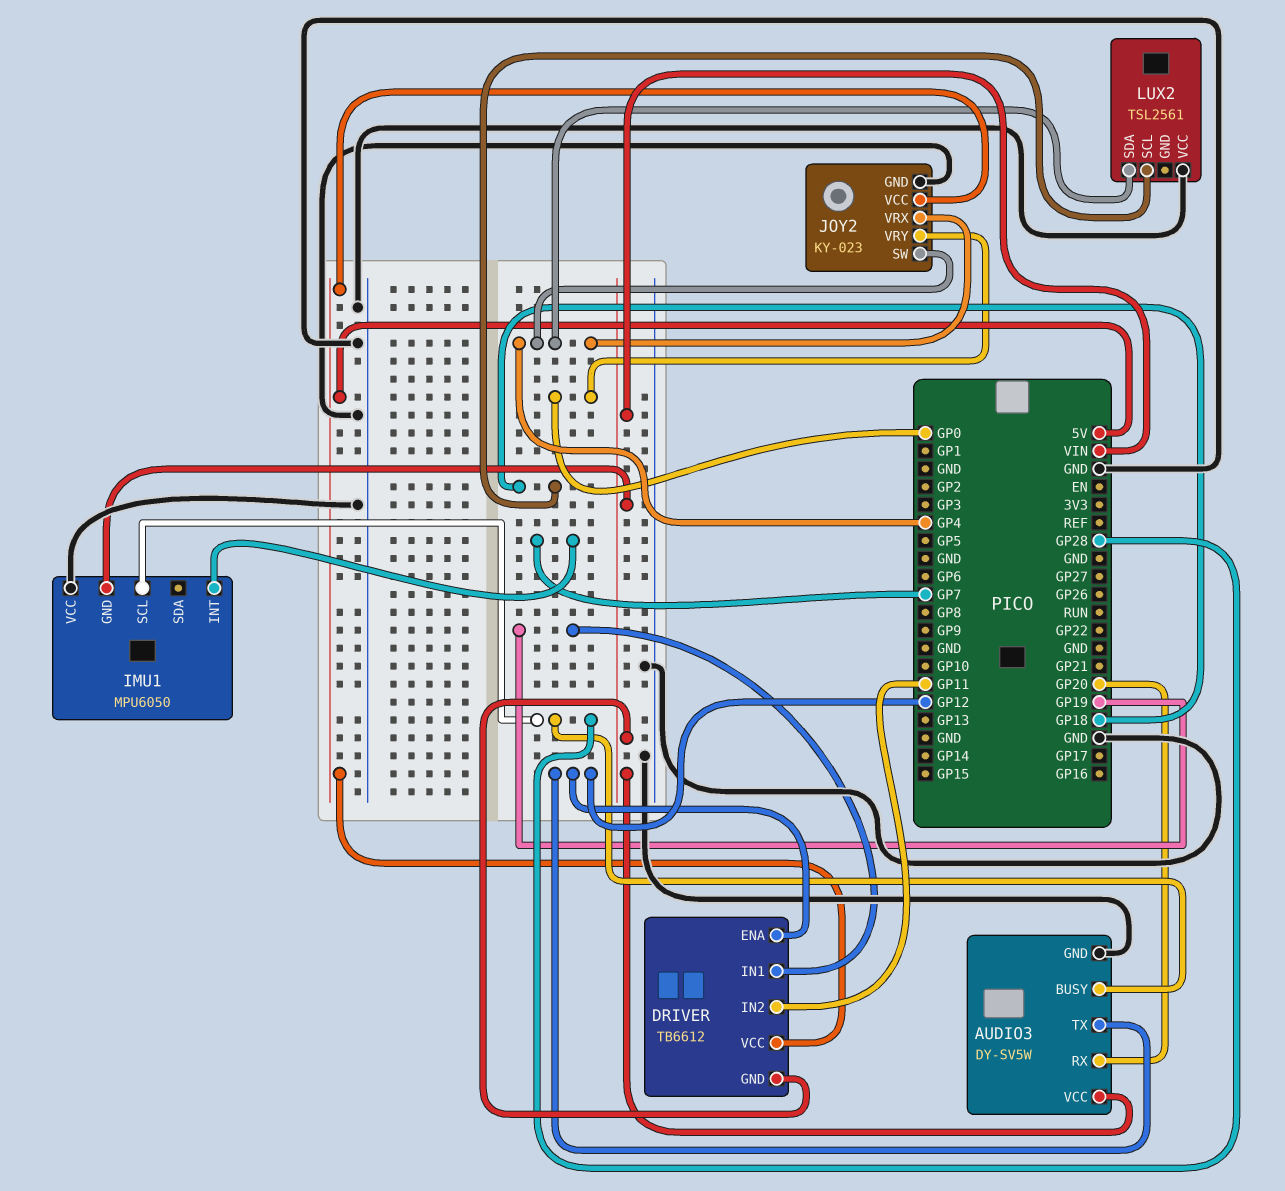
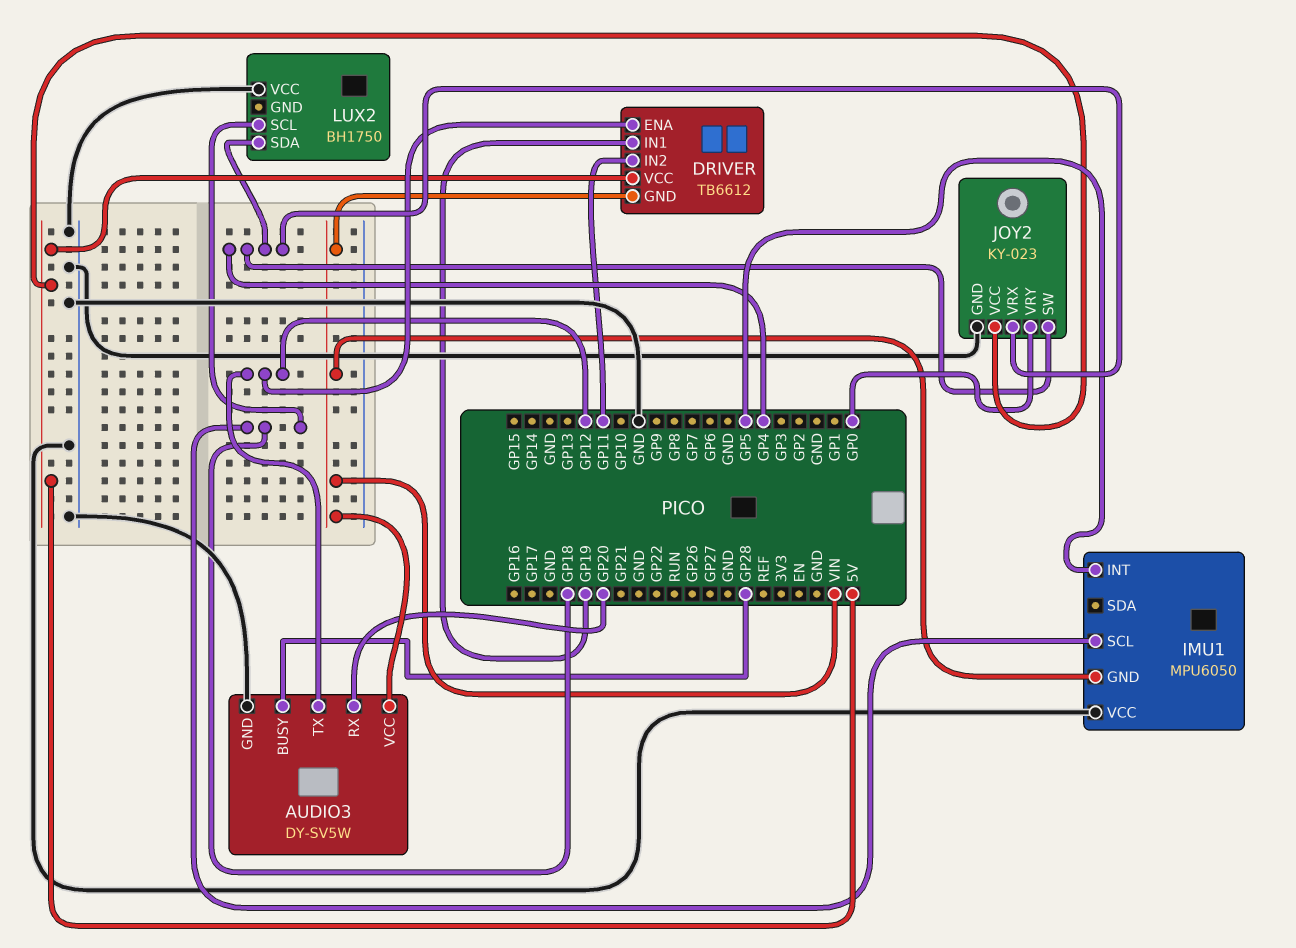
IMU1 pin INT: GP7 -> GP5
IMU1 pin SCL: GP28 -> GP18
LUX2: TSL2561 -> BH1750

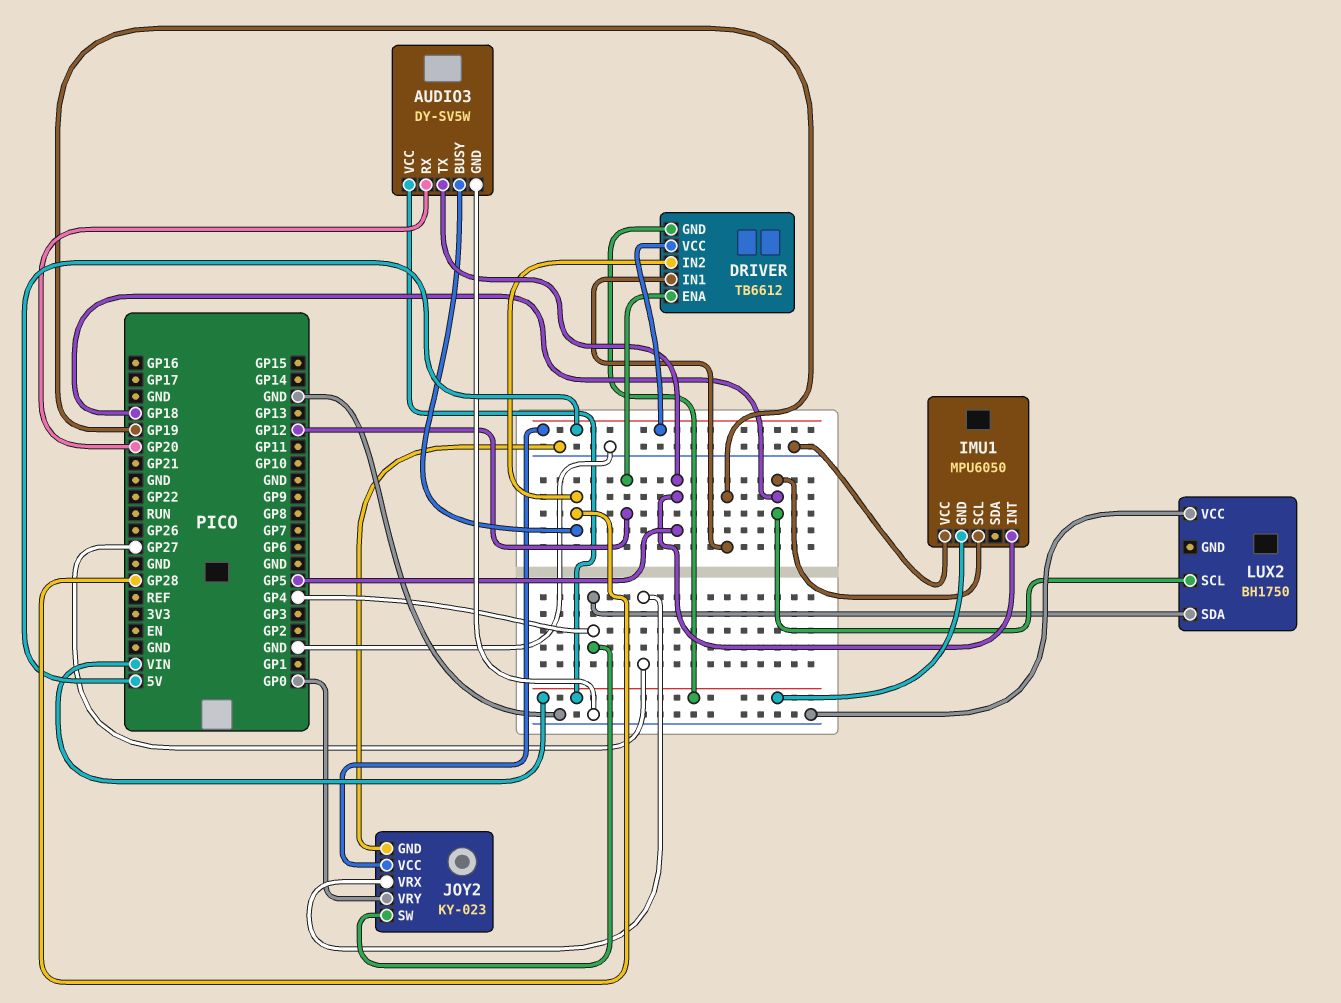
AUDIO3 pin TX: GP12 -> GP5
DRIVER pin IN2: GP11 -> GP28
JOY2 pin VRX: GP4 -> GP27

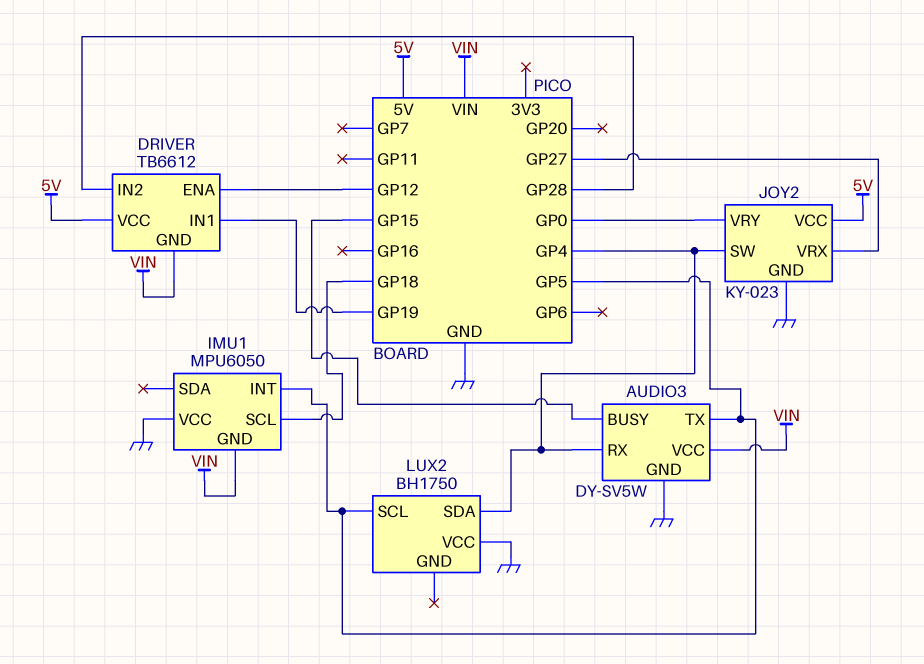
AUDIO3 pin BUSY: GP28 -> GP15
AUDIO3 pin RX: GP20 -> GP4
LUX2 pin SCL: GP18 -> GP5

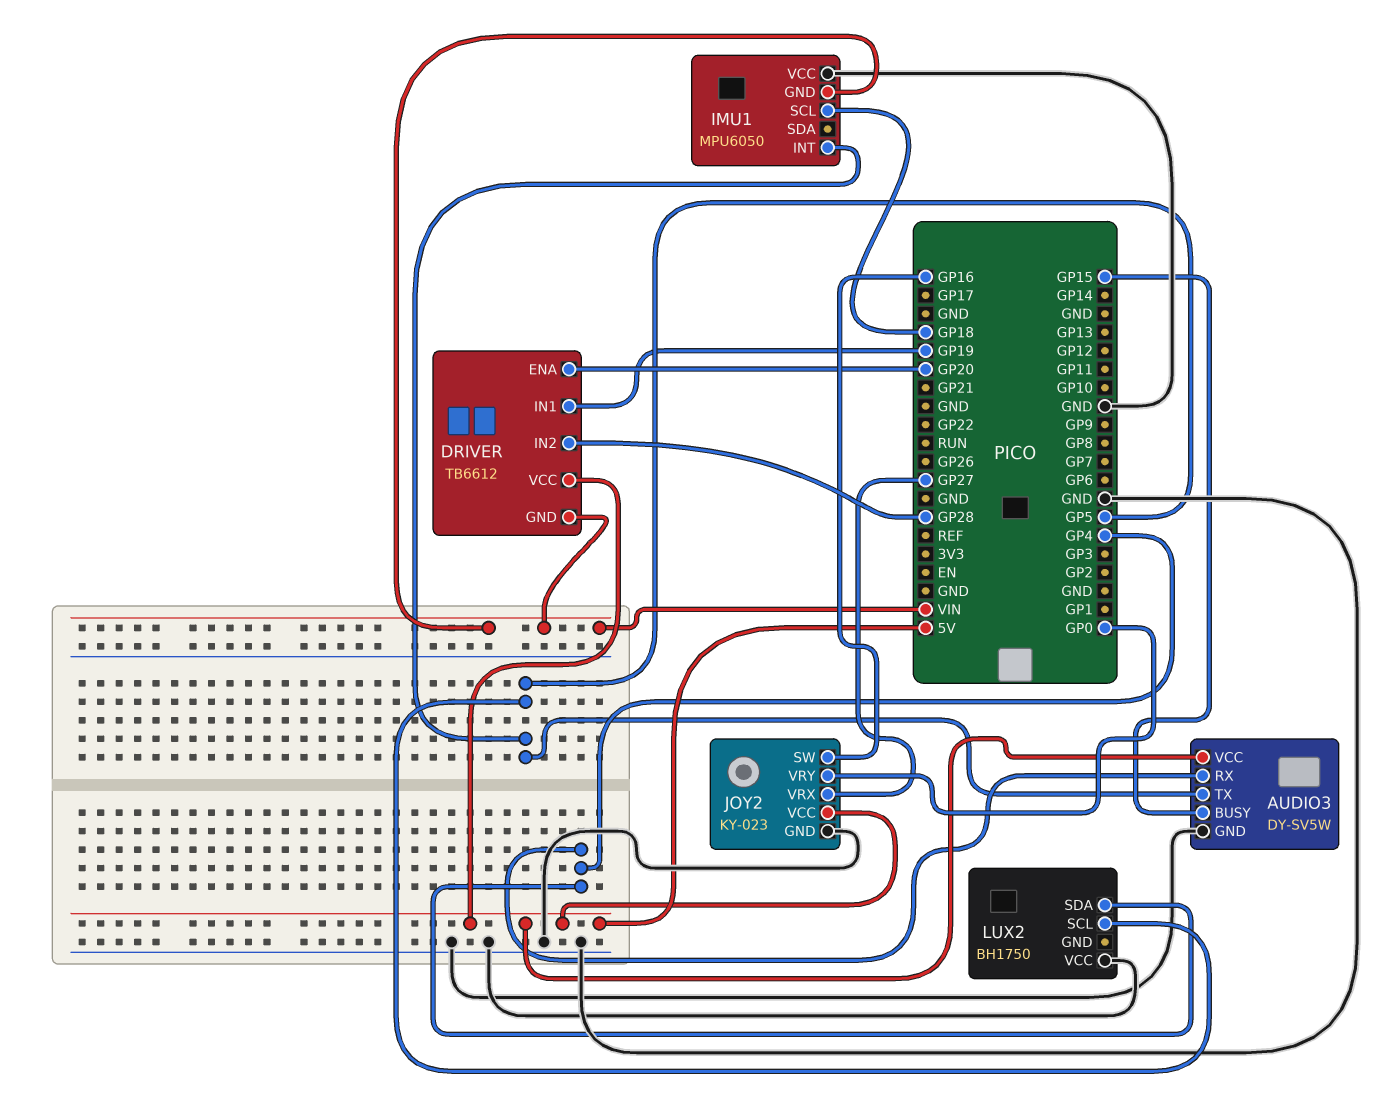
AUDIO3 pin VCC: VIN -> 5V
DRIVER pin ENA: GP12 -> GP20
JOY2 pin SW: GP4 -> GP16

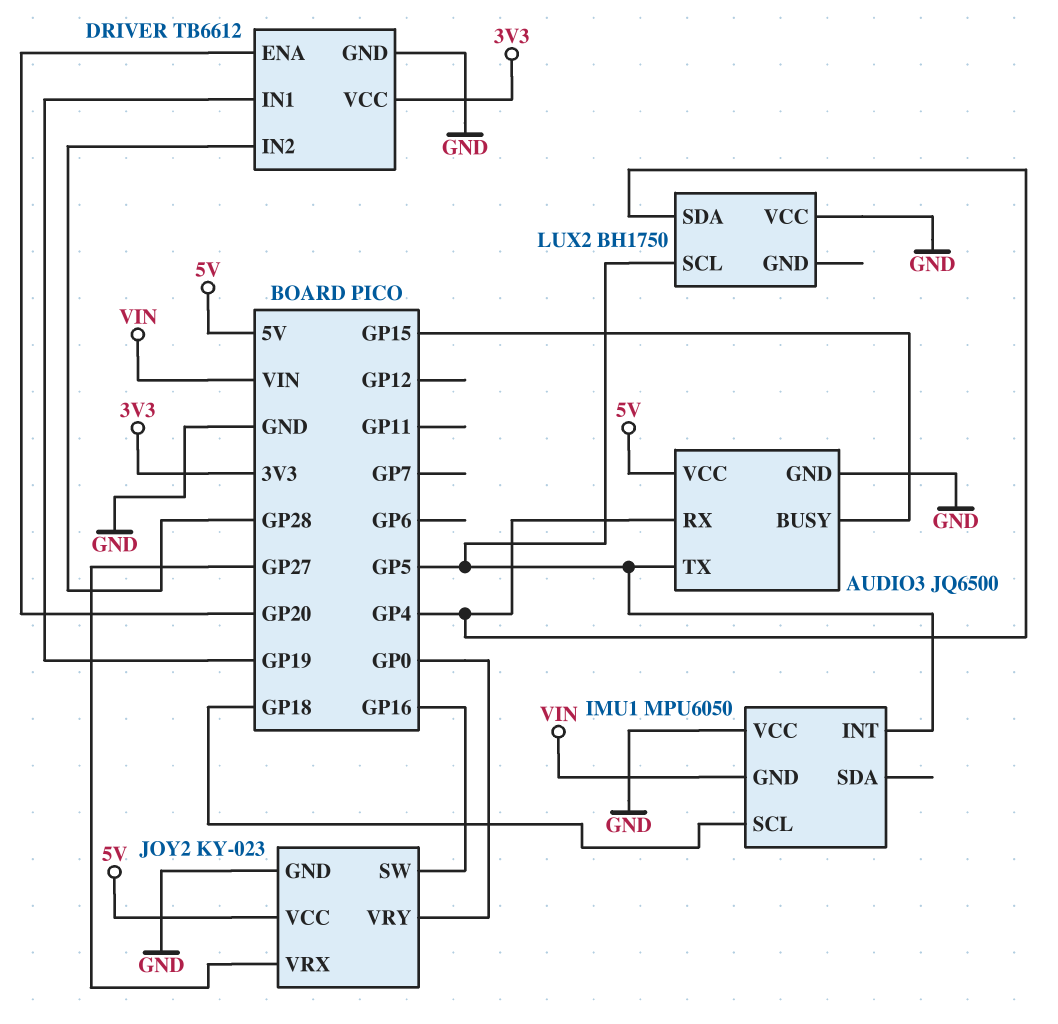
AUDIO3: DY-SV5W -> JQ6500
DRIVER pin GND: VIN -> GND
DRIVER pin VCC: 5V -> 3V3

